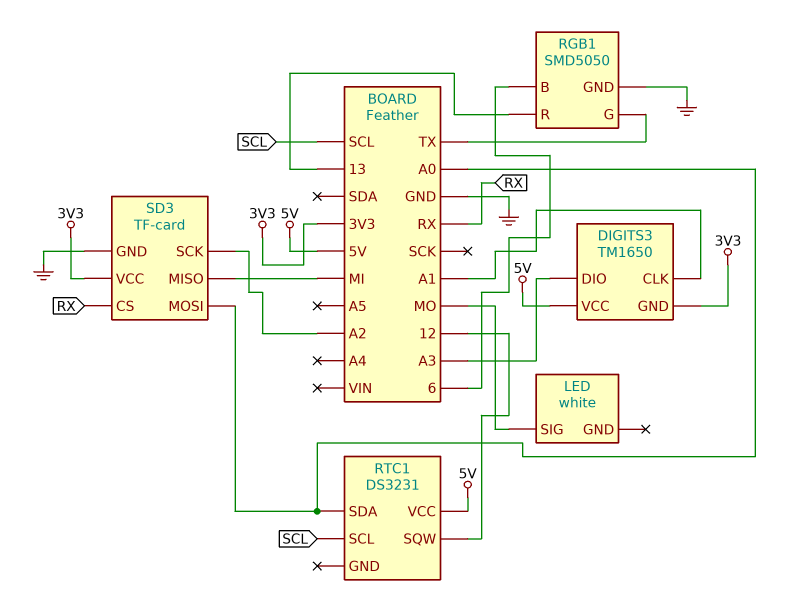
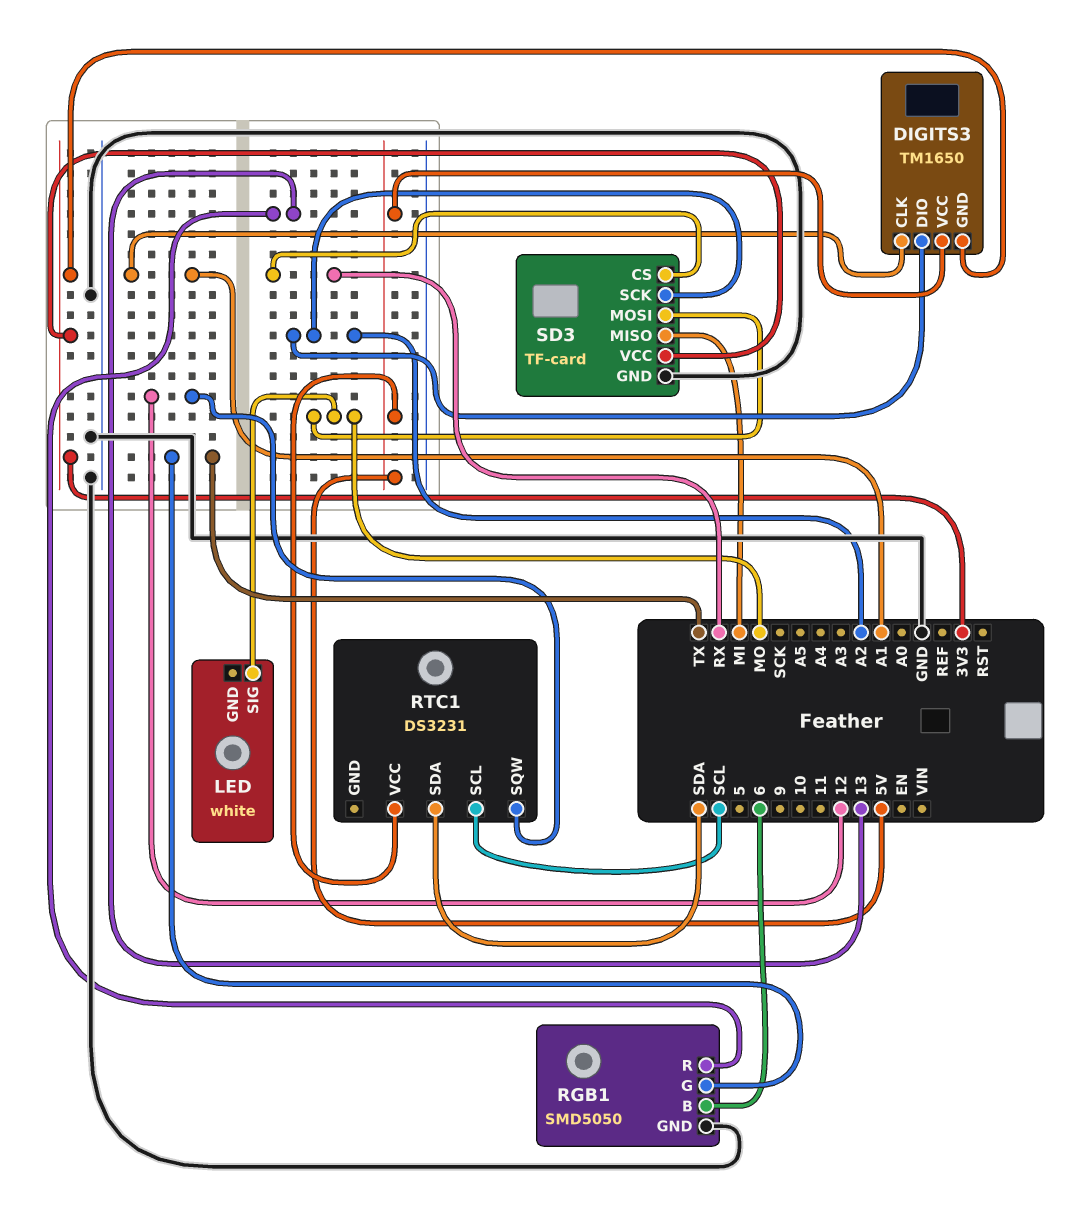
DIGITS3 pin DIO: A3 -> A2
RTC1 pin SDA: A0 -> SDA
SD3 pin MOSI: A0 -> MO

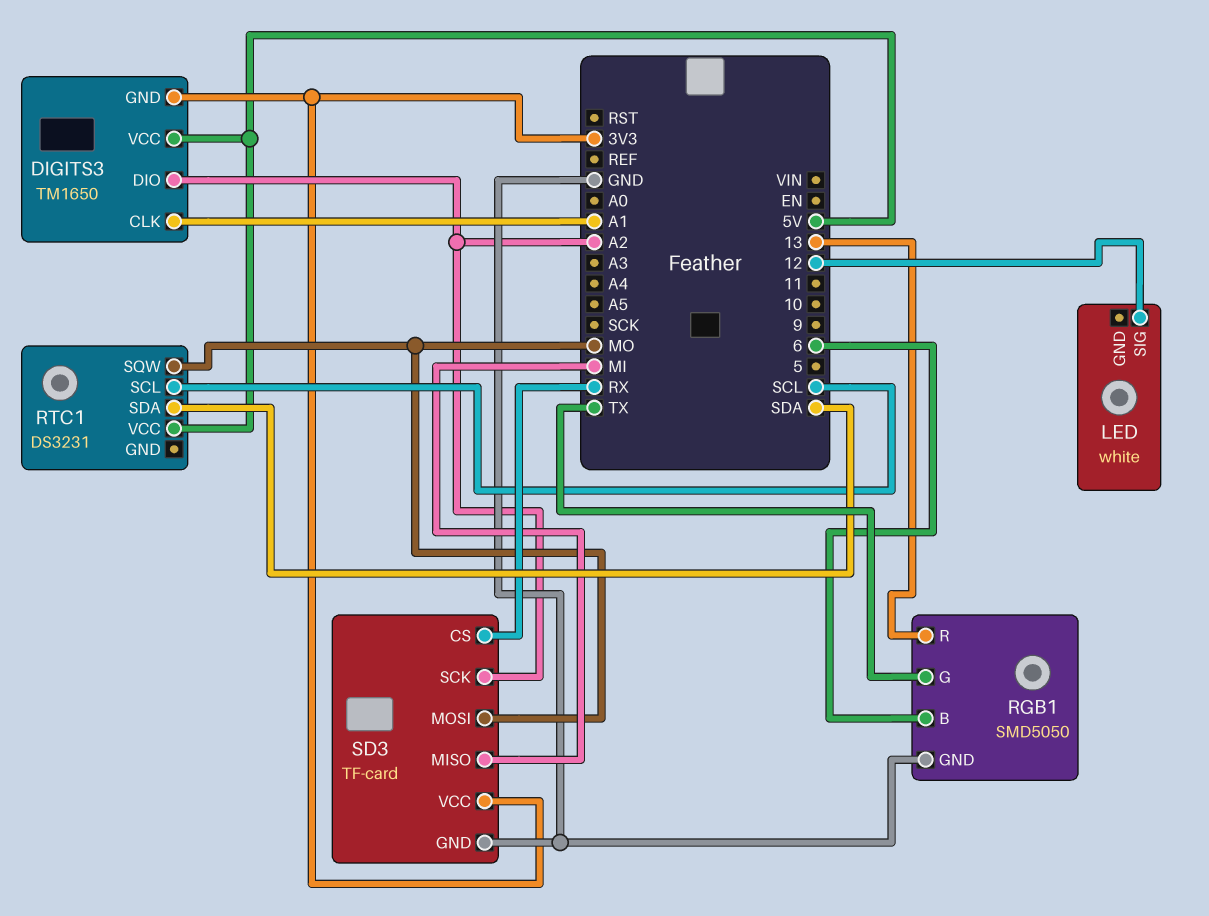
LED pin SIG: MO -> 12
RTC1 pin SQW: 12 -> MO

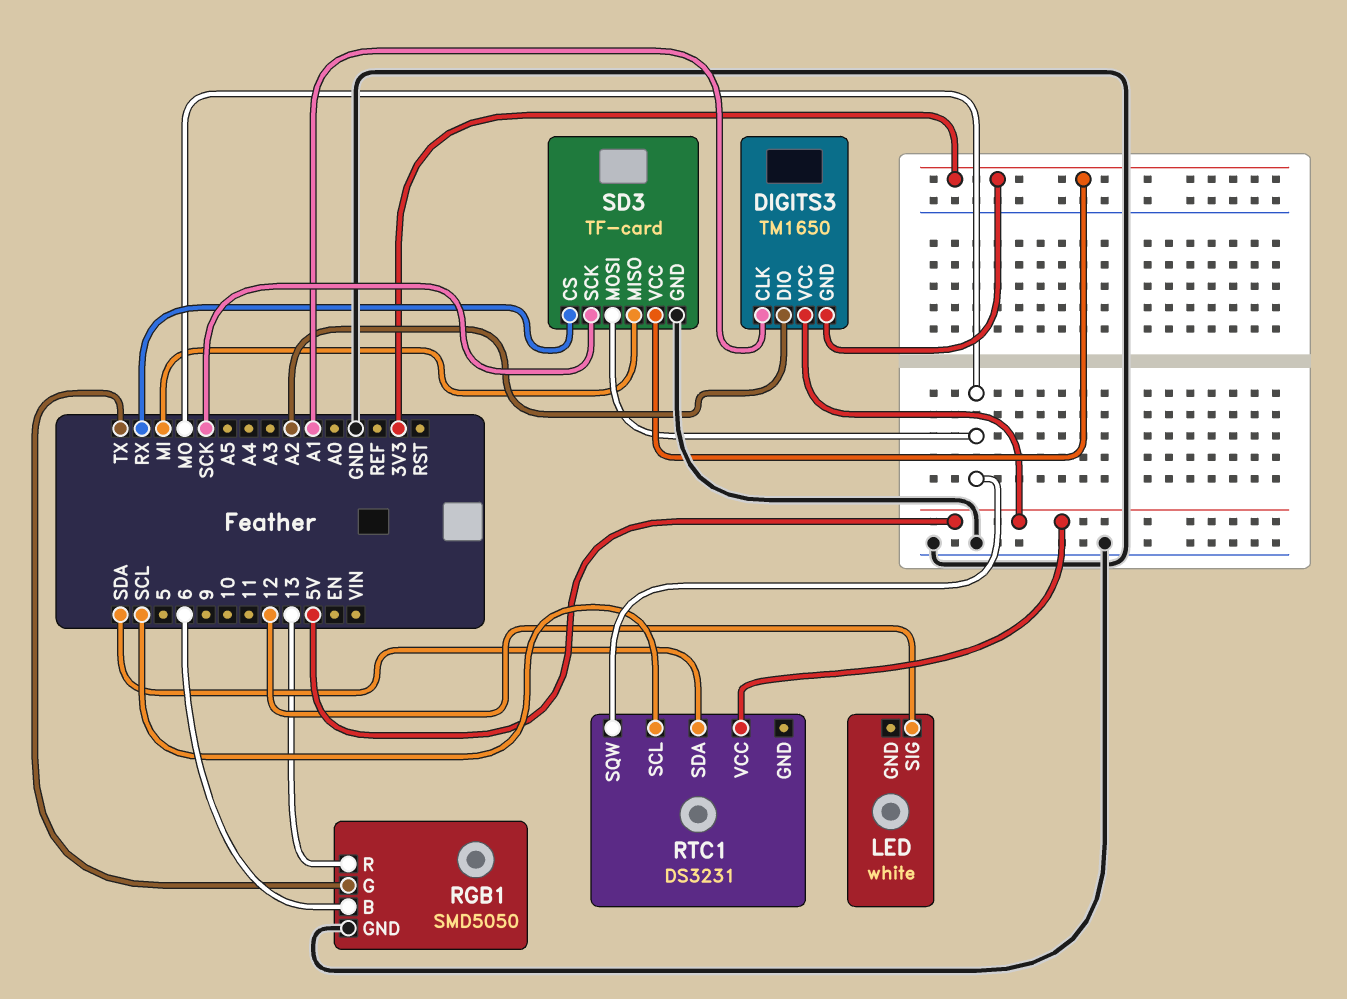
SD3 pin SCK: A2 -> SCK

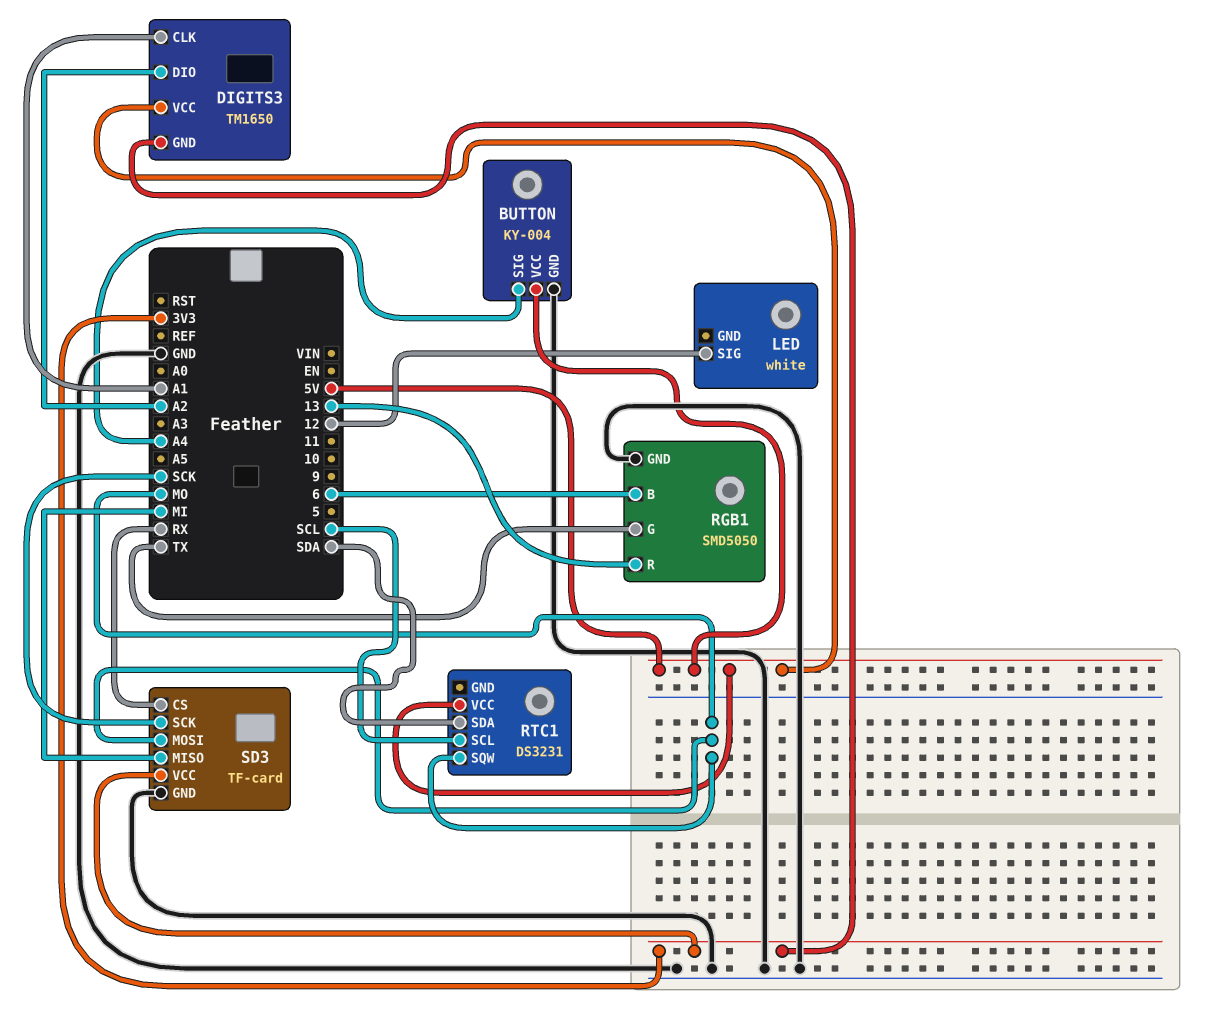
BUTTON: none -> KY-004
BUTTON pin GND: none -> GND
BUTTON pin SIG: none -> A4
BUTTON pin VCC: none -> 5V

